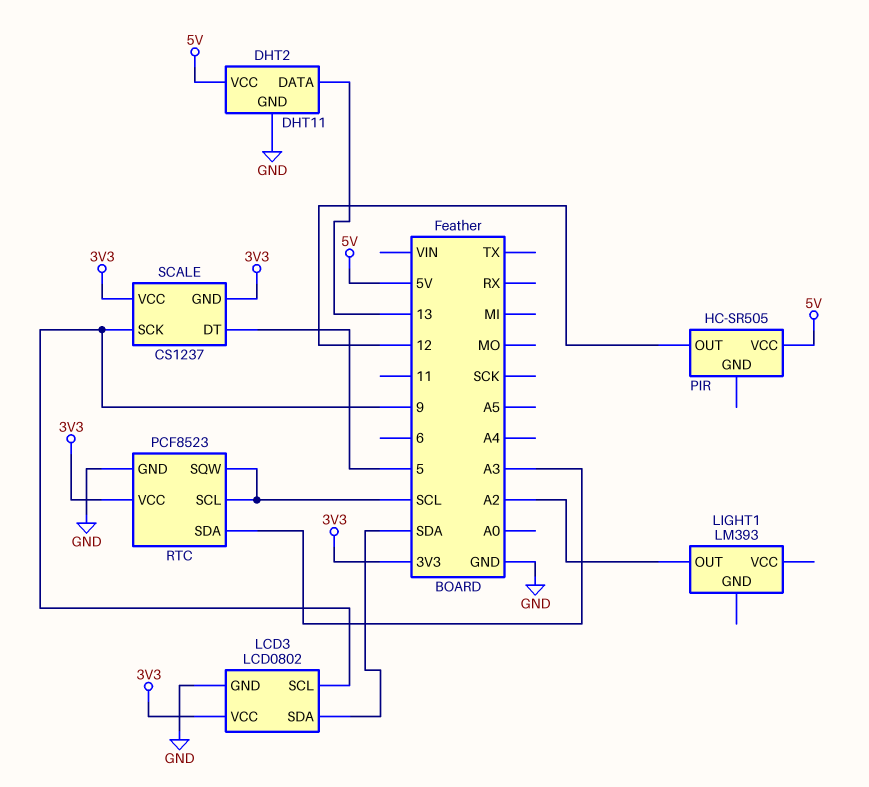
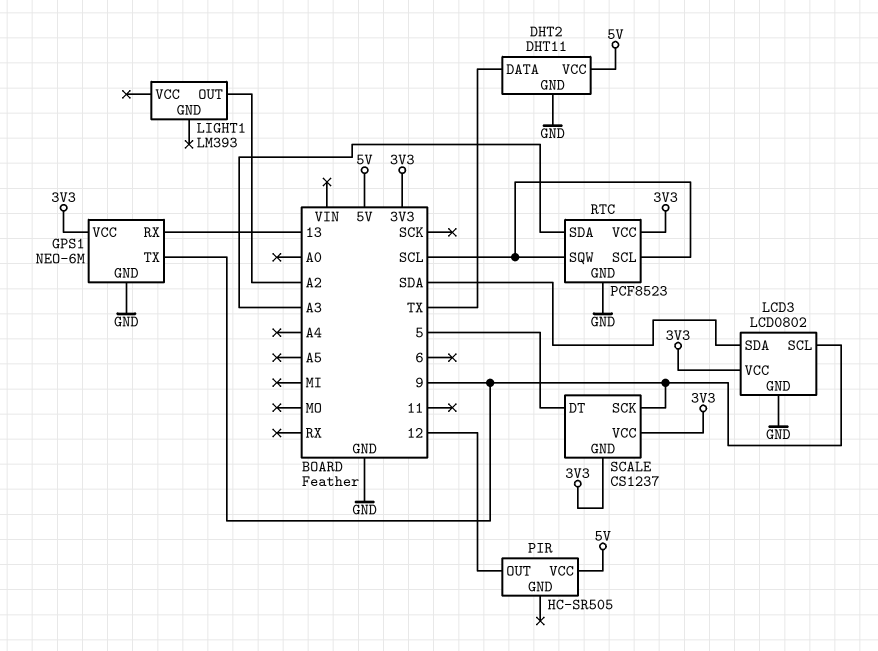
DHT2 pin DATA: 13 -> TX
GPS1: none -> NEO-6M
GPS1 pin GND: none -> GND
GPS1 pin RX: none -> 13
GPS1 pin TX: none -> 9
GPS1 pin VCC: none -> 3V3

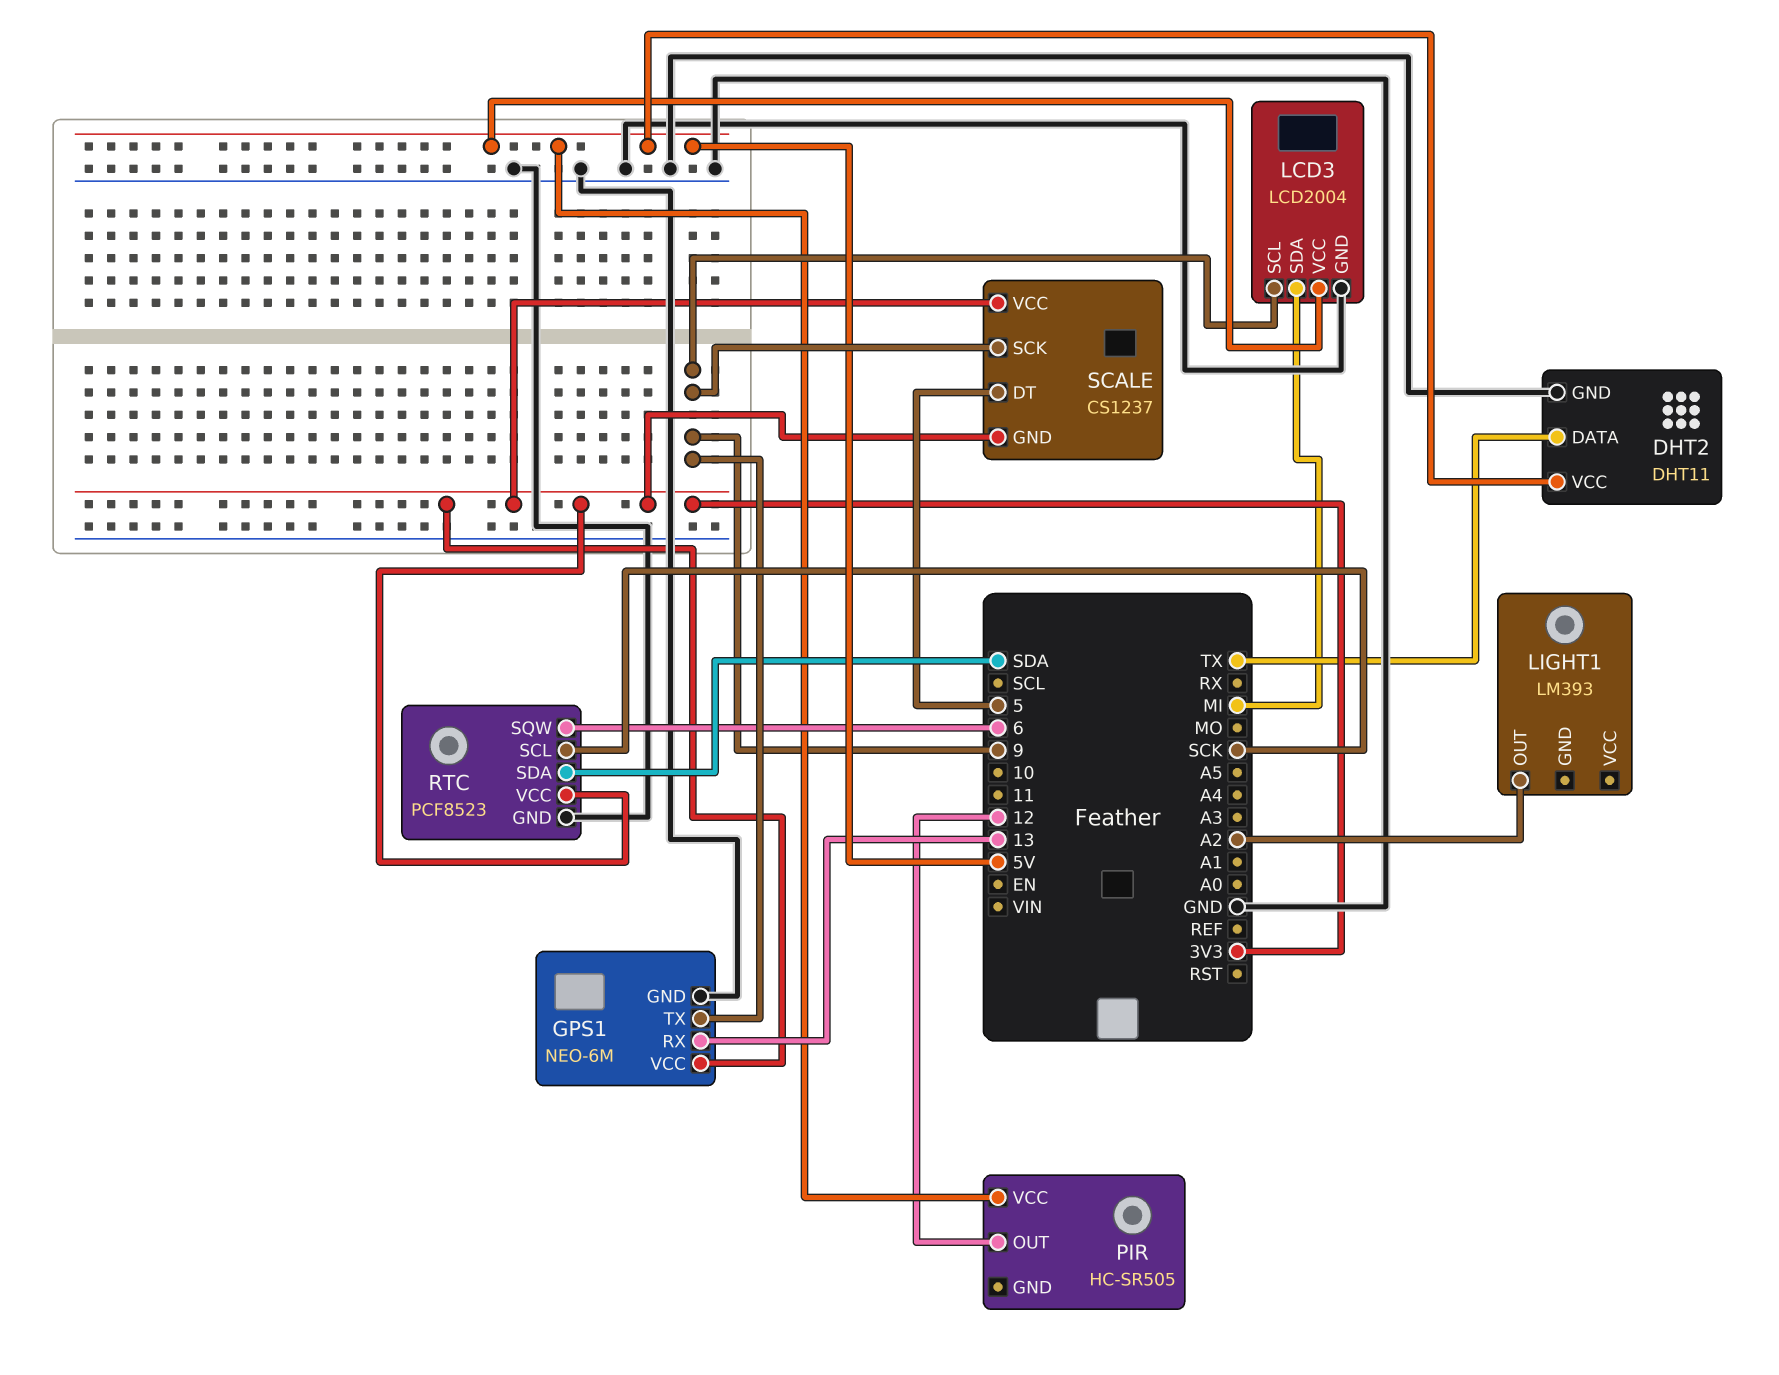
LCD3: LCD0802 -> LCD2004
LCD3 pin SDA: SDA -> MI
LCD3 pin VCC: 3V3 -> 5V
RTC pin SCL: SCL -> SCK
RTC pin SDA: A3 -> SDA
RTC pin SQW: SCL -> 6

